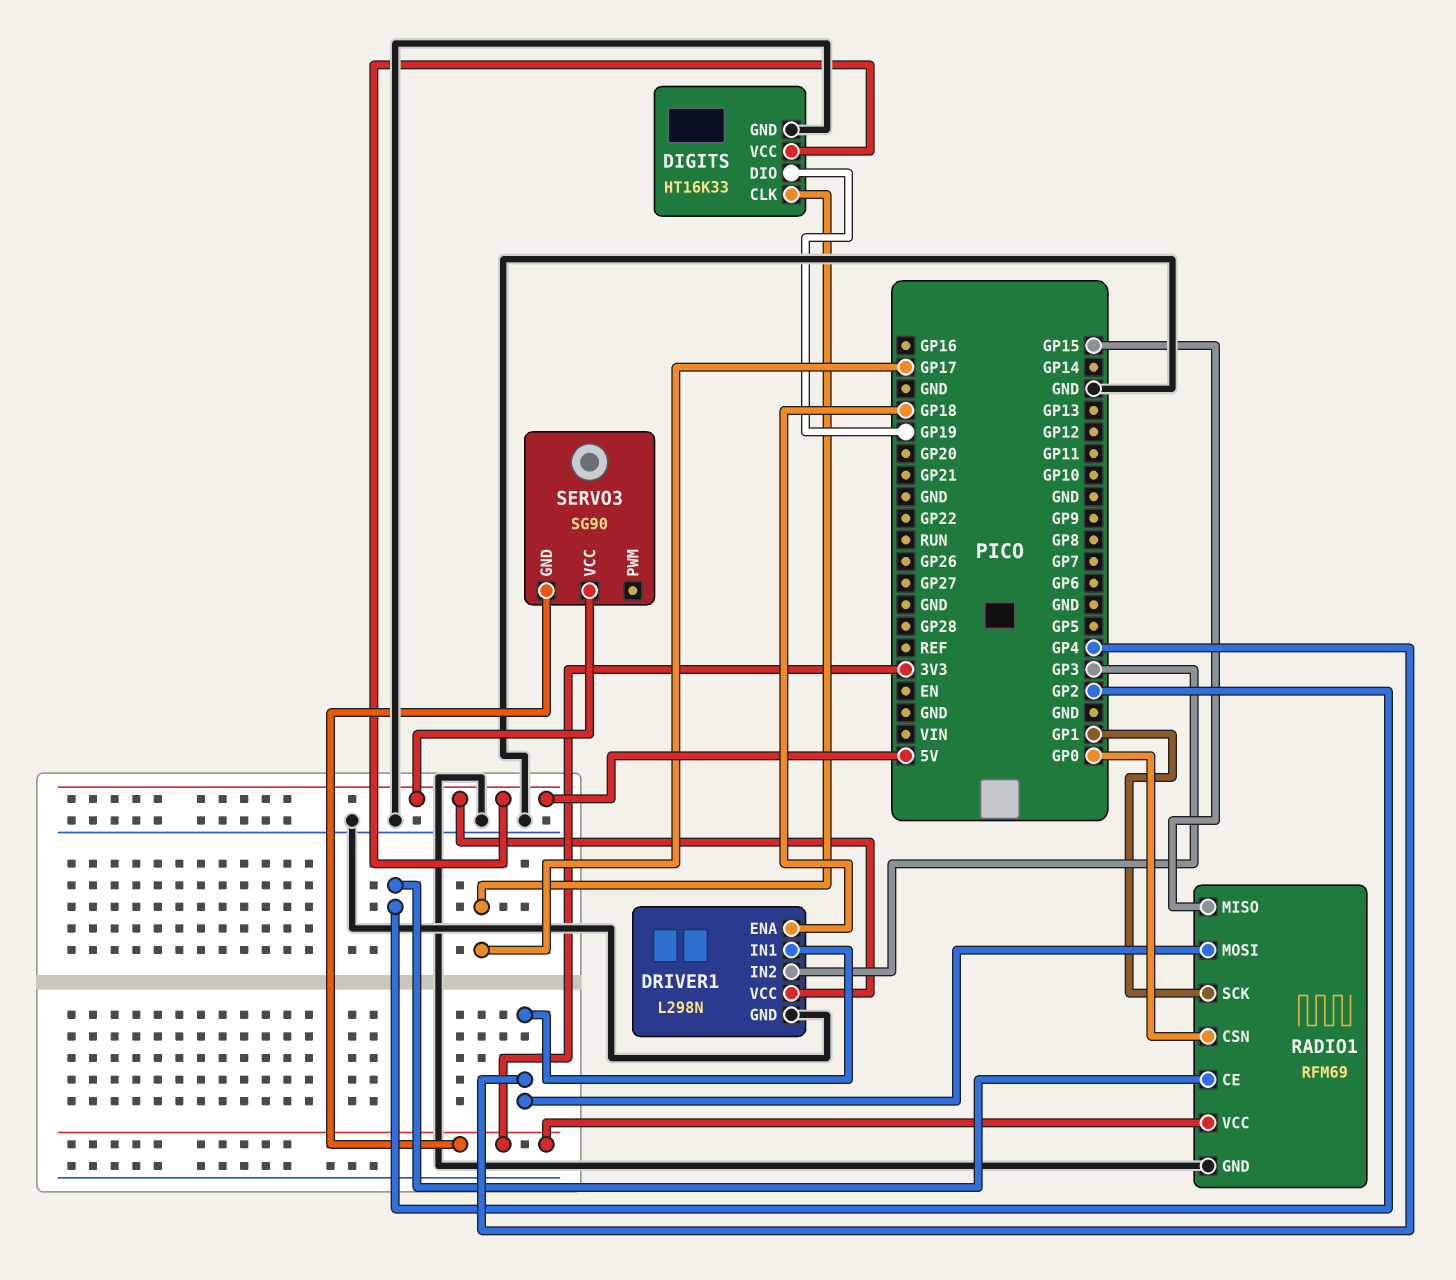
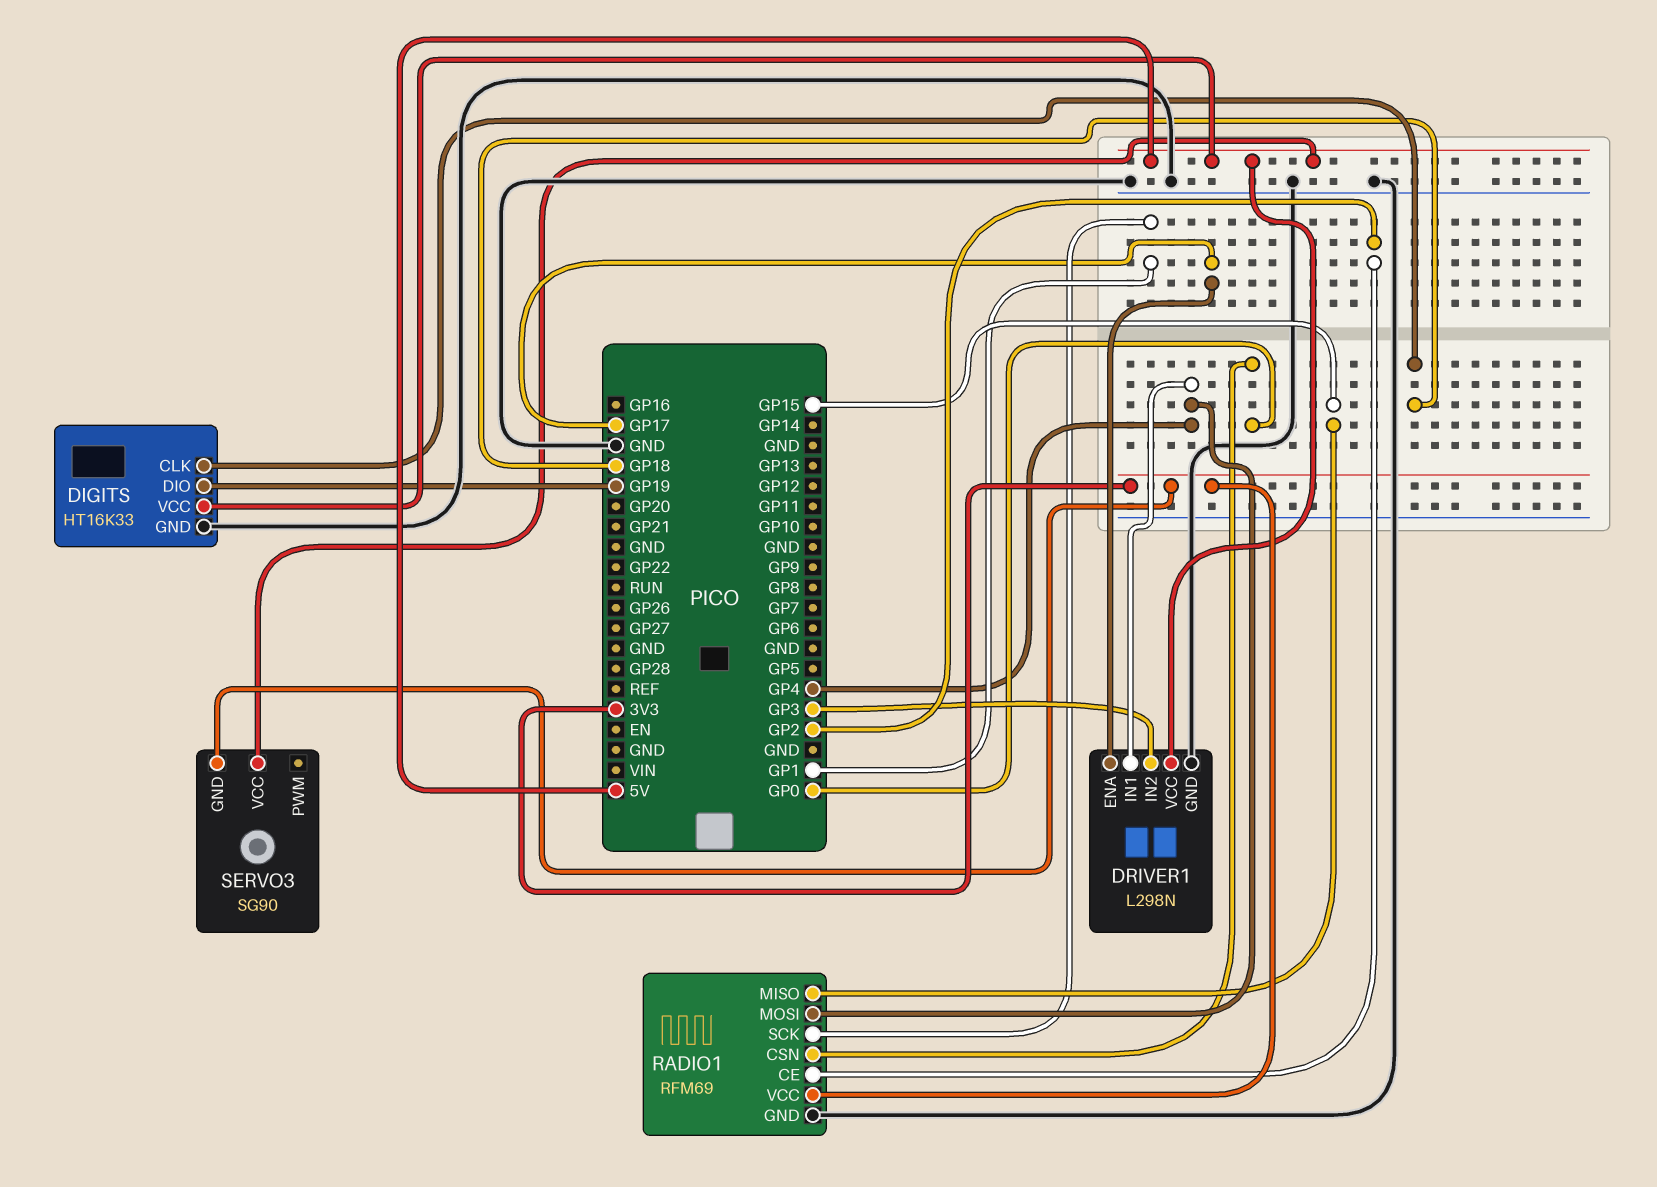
DIGITS pin CLK: GP17 -> GP18
DRIVER1 pin ENA: GP18 -> GP17

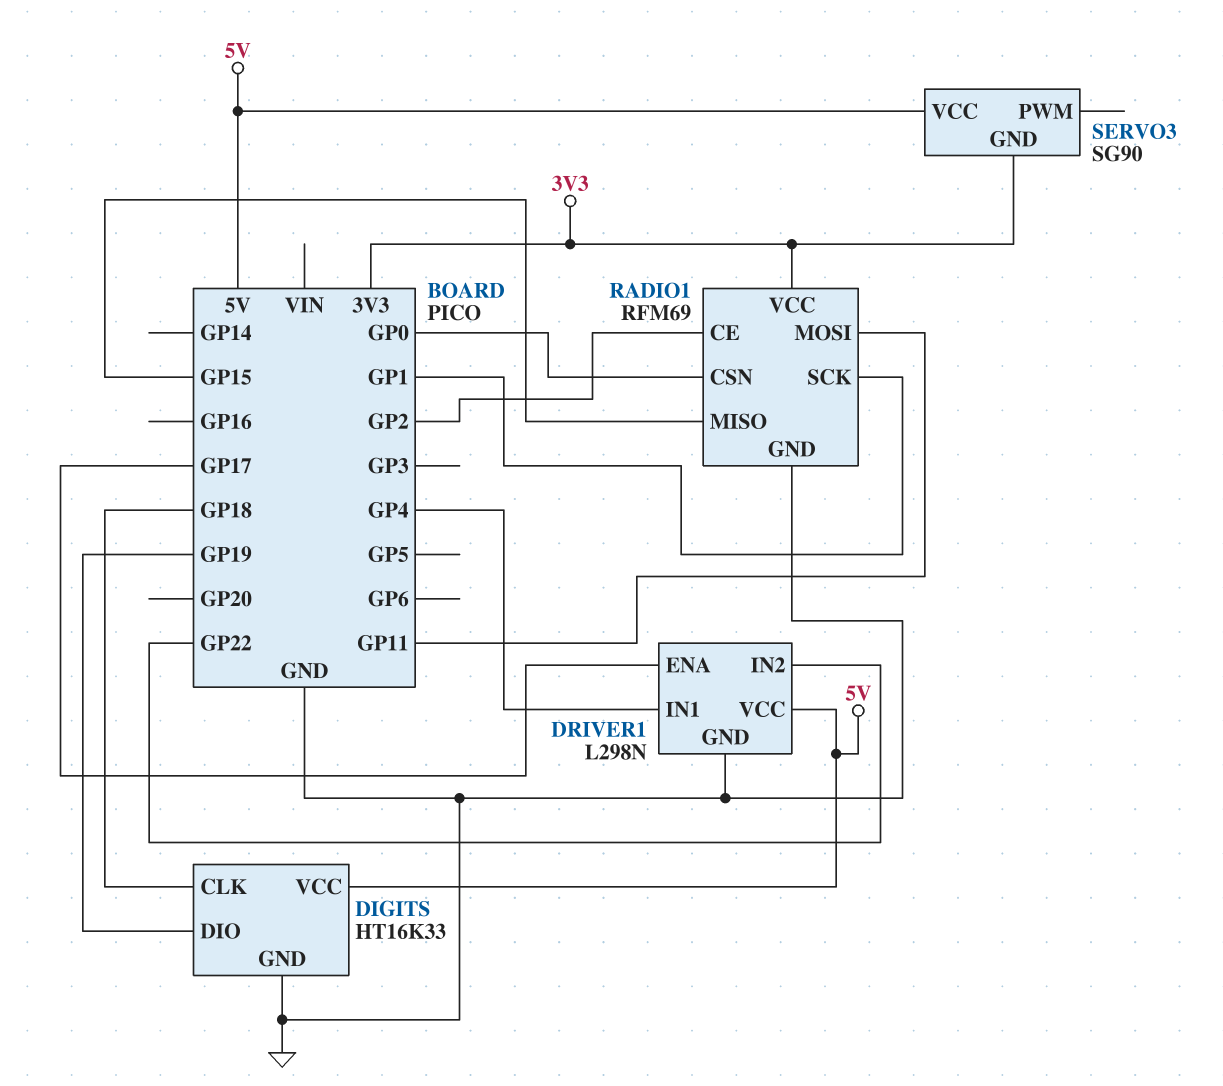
DRIVER1 pin IN2: GP3 -> GP22
RADIO1 pin MOSI: GP4 -> GP11

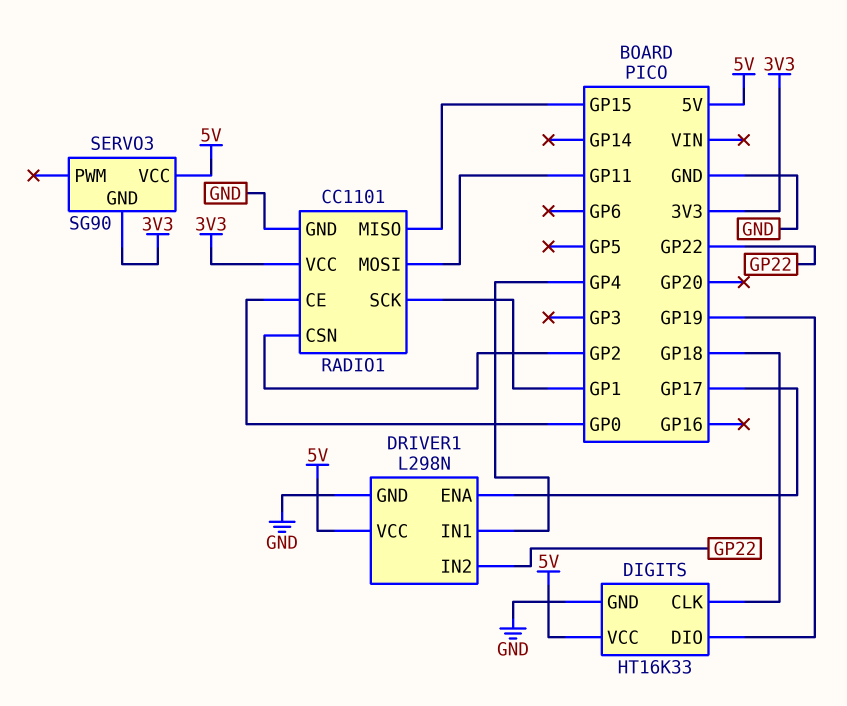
RADIO1: RFM69 -> CC1101
RADIO1 pin CE: GP2 -> GP0
RADIO1 pin CSN: GP0 -> GP2

